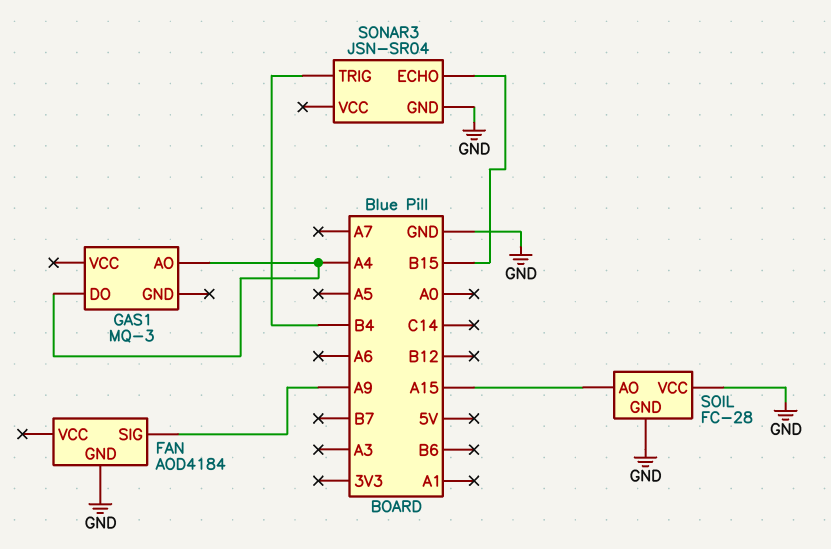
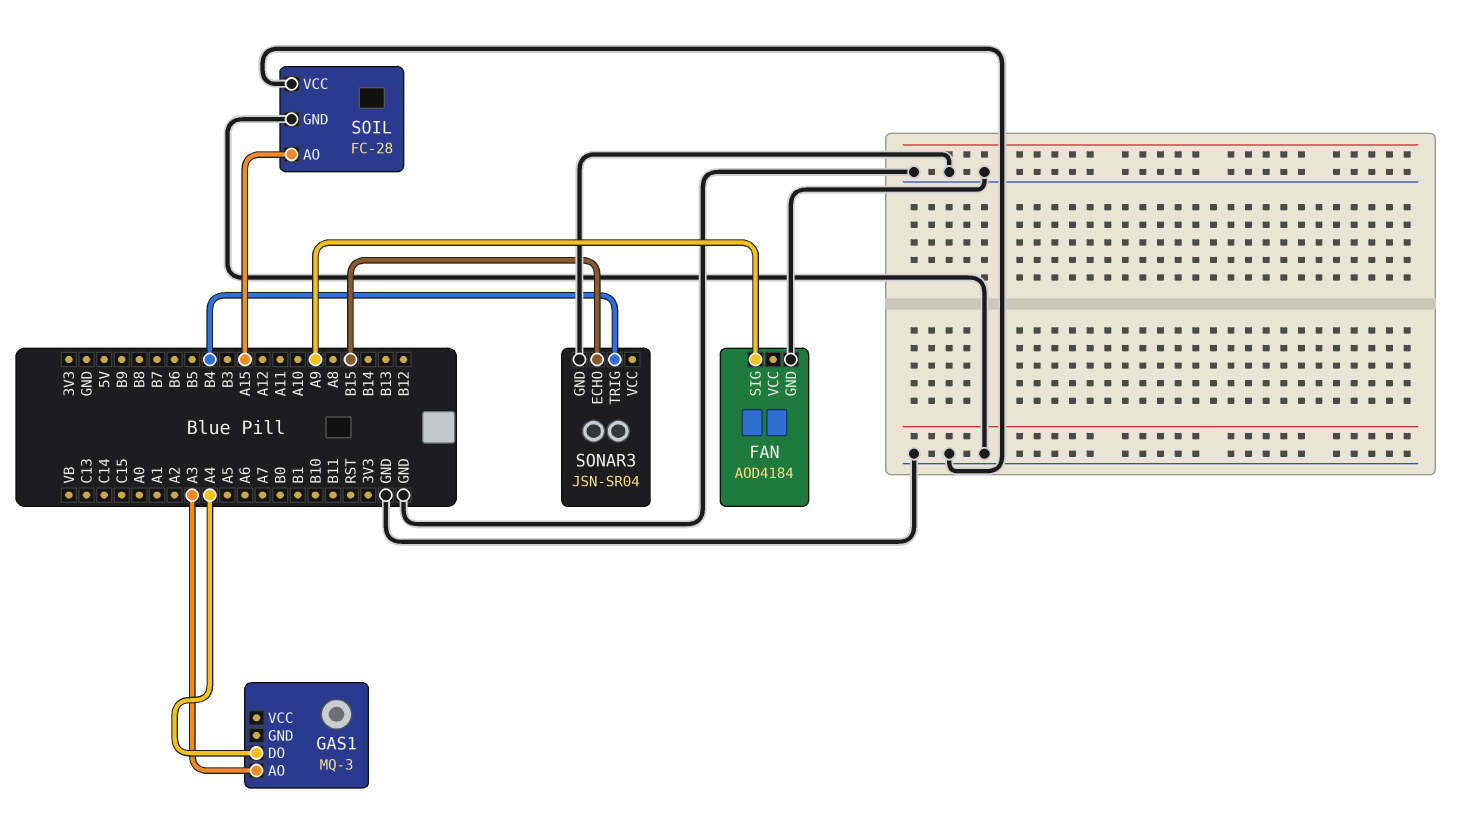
GAS1 pin AO: A4 -> A3

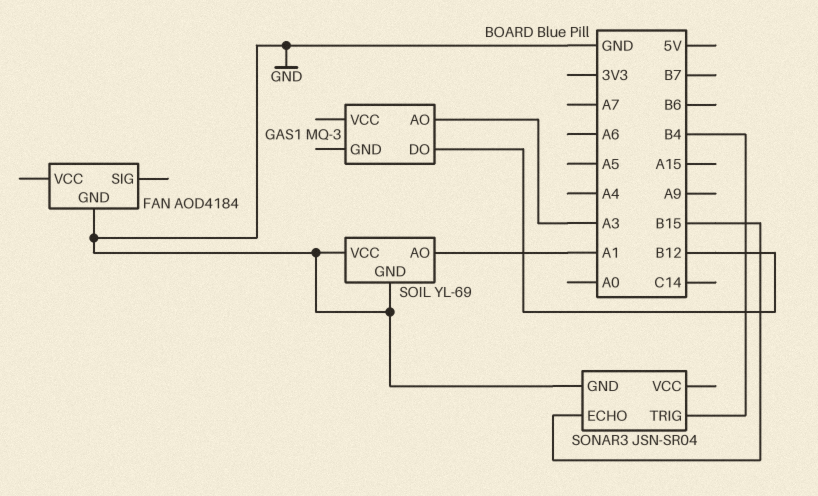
FAN pin SIG: A9 -> none
GAS1 pin DO: A4 -> B12
SOIL: FC-28 -> YL-69
SOIL pin AO: A15 -> A1

